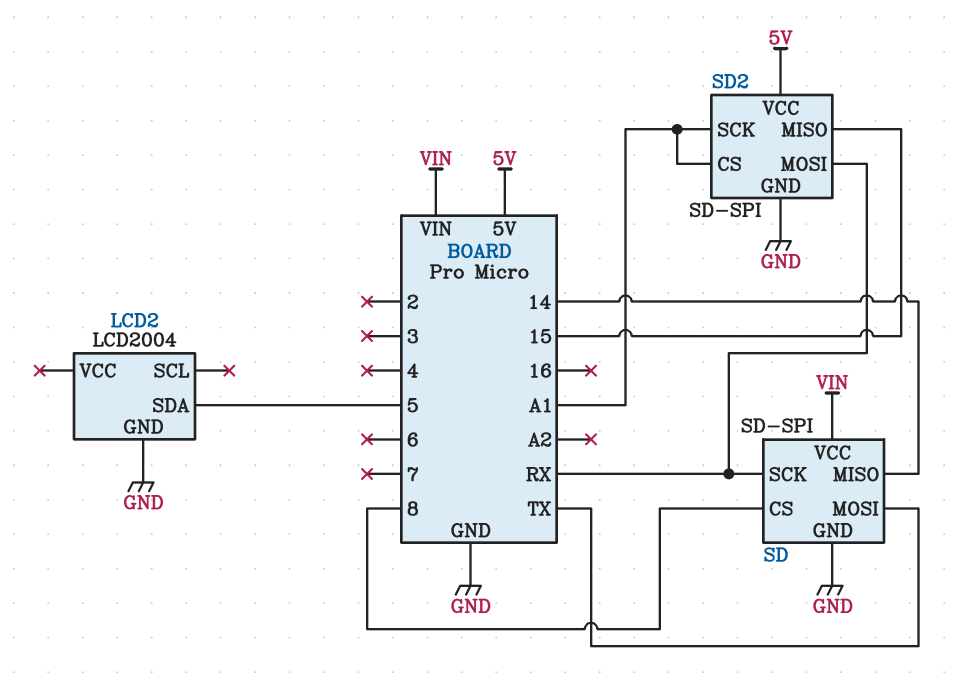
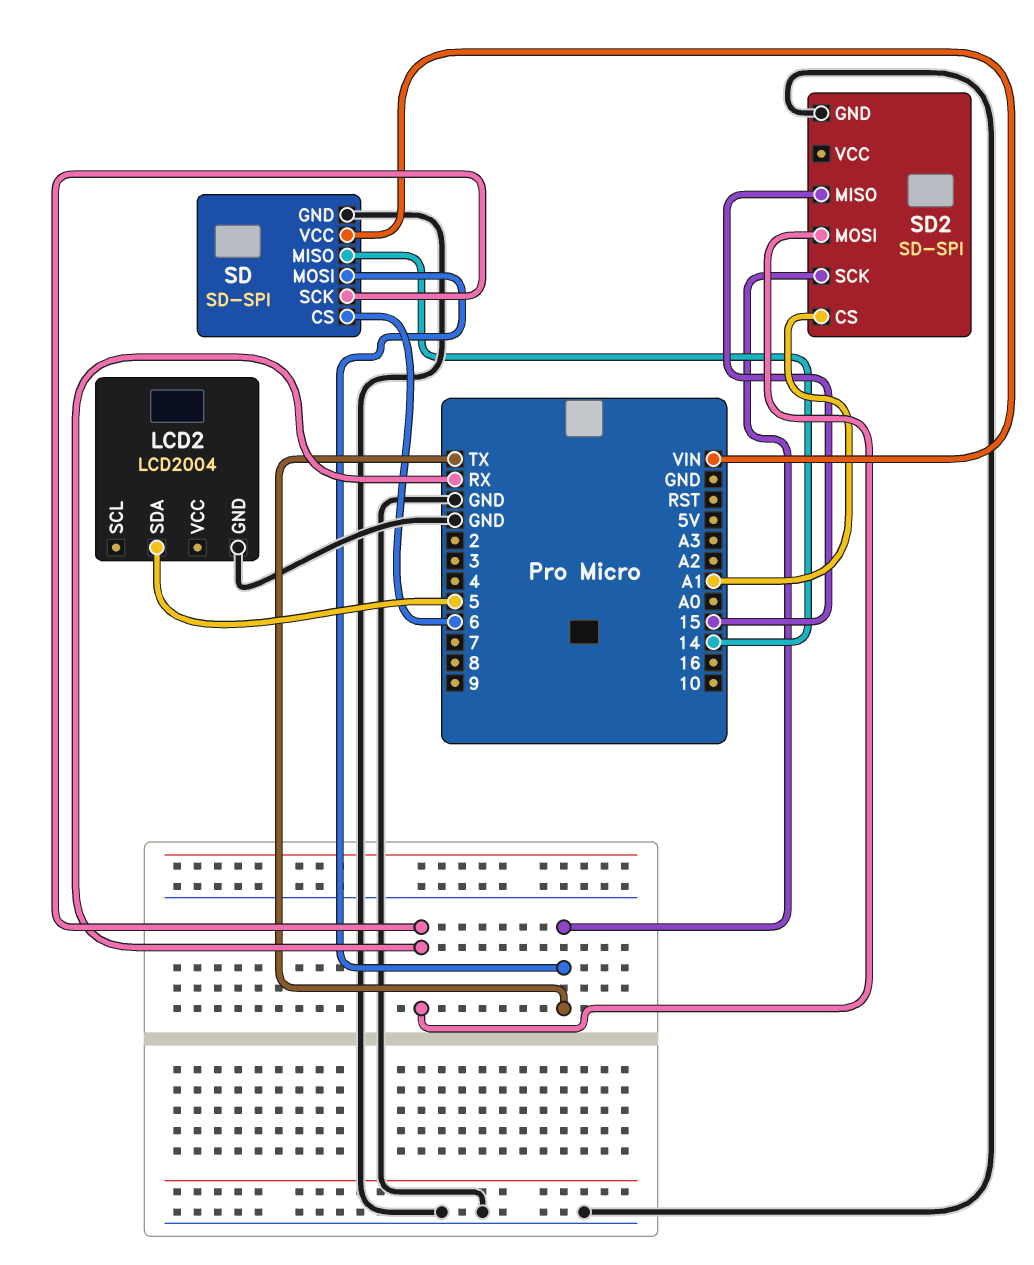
SD pin CS: 8 -> 6
SD2 pin SCK: A1 -> TX
SD2 pin VCC: 5V -> none

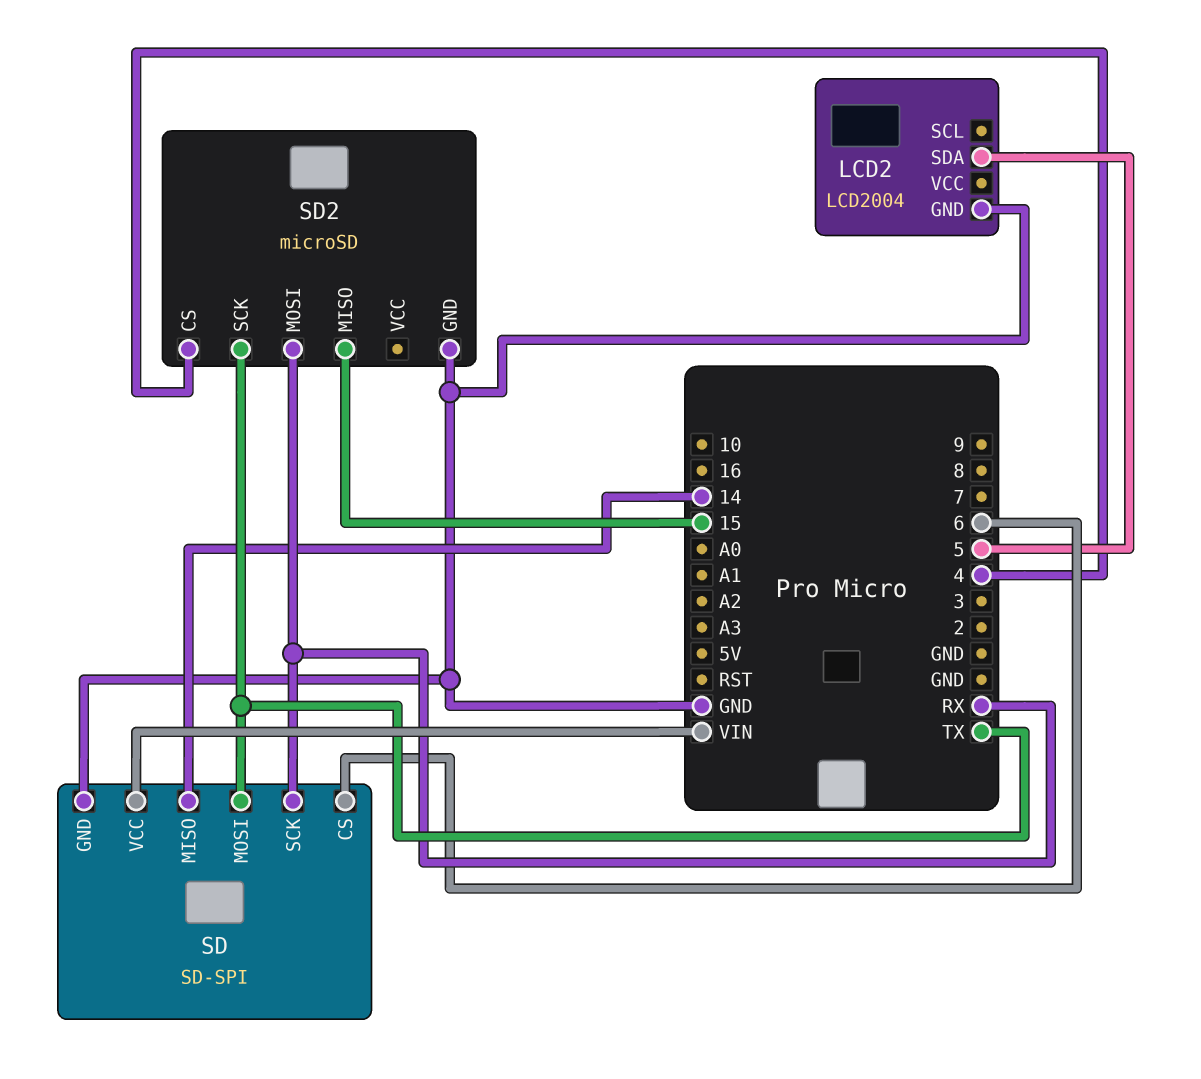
SD2: SD-SPI -> microSD
SD2 pin CS: A1 -> 4

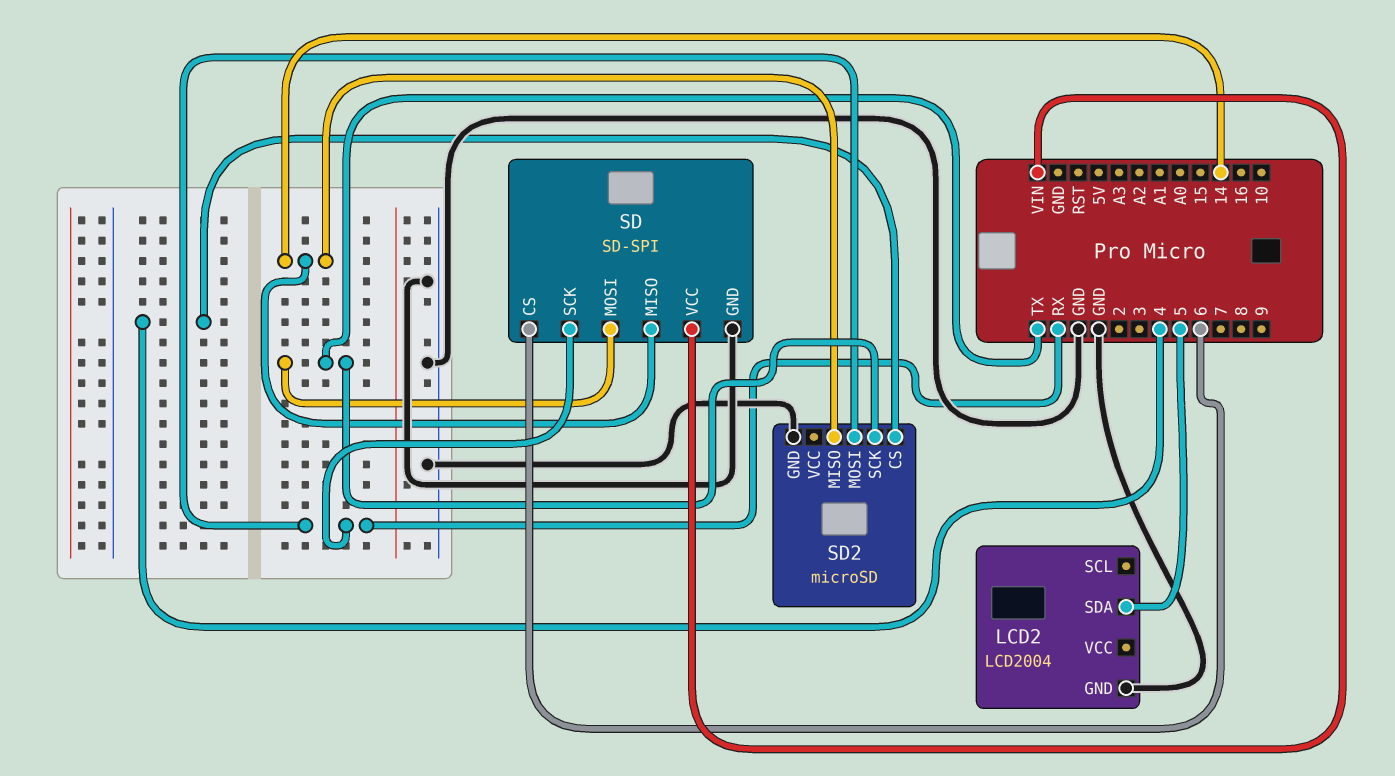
SD2 pin MISO: 15 -> 14

